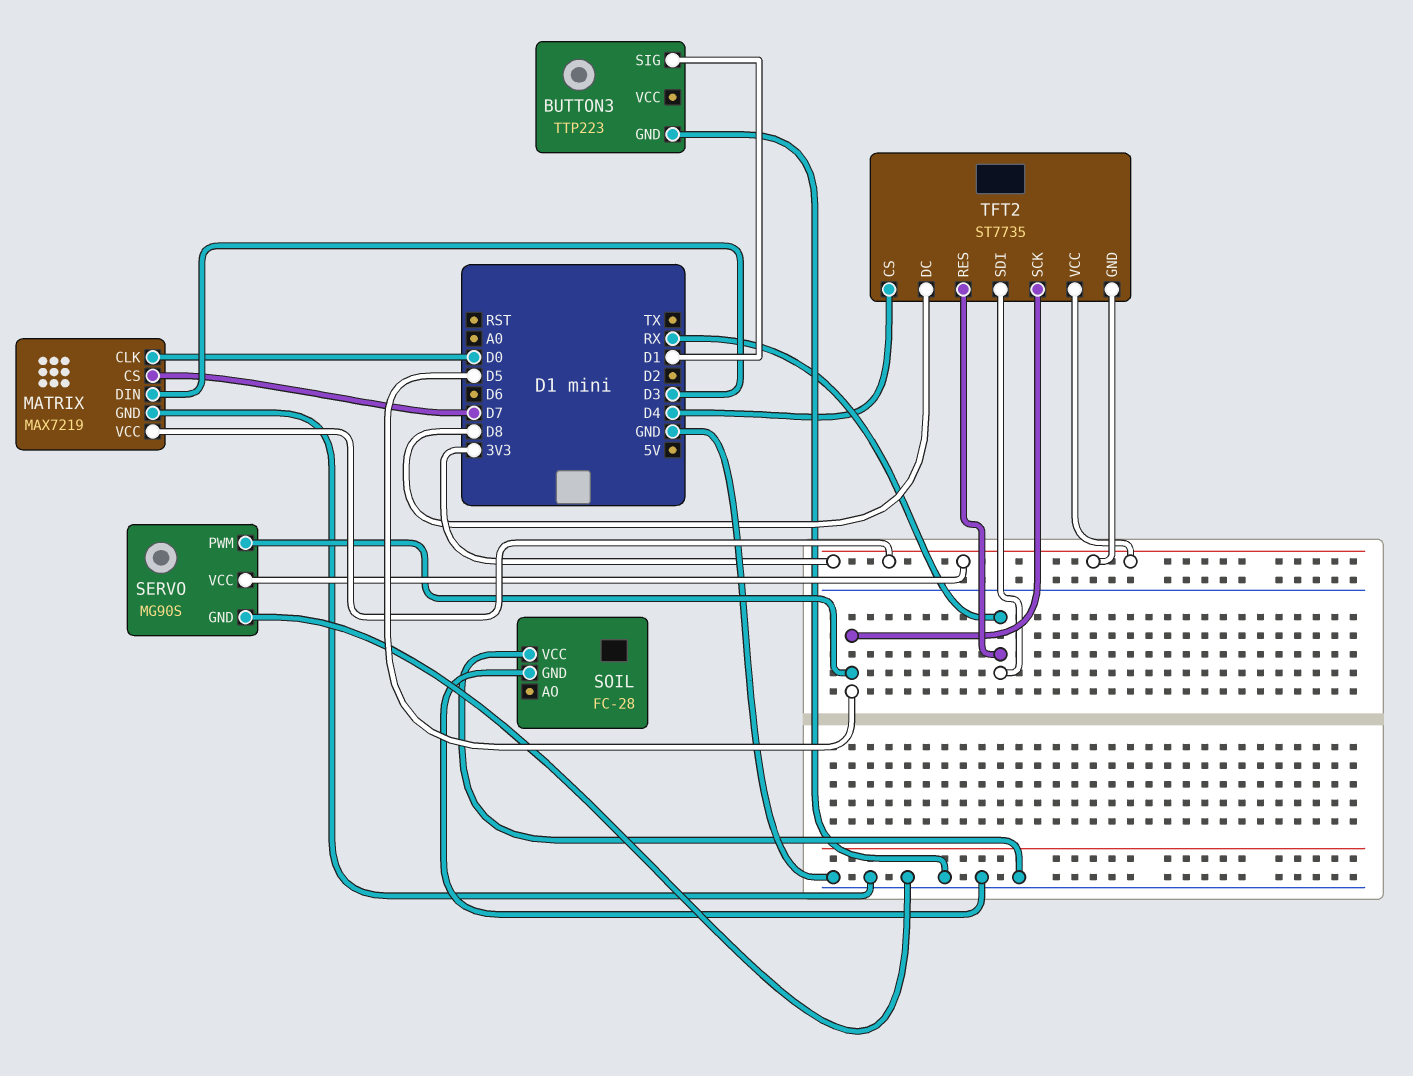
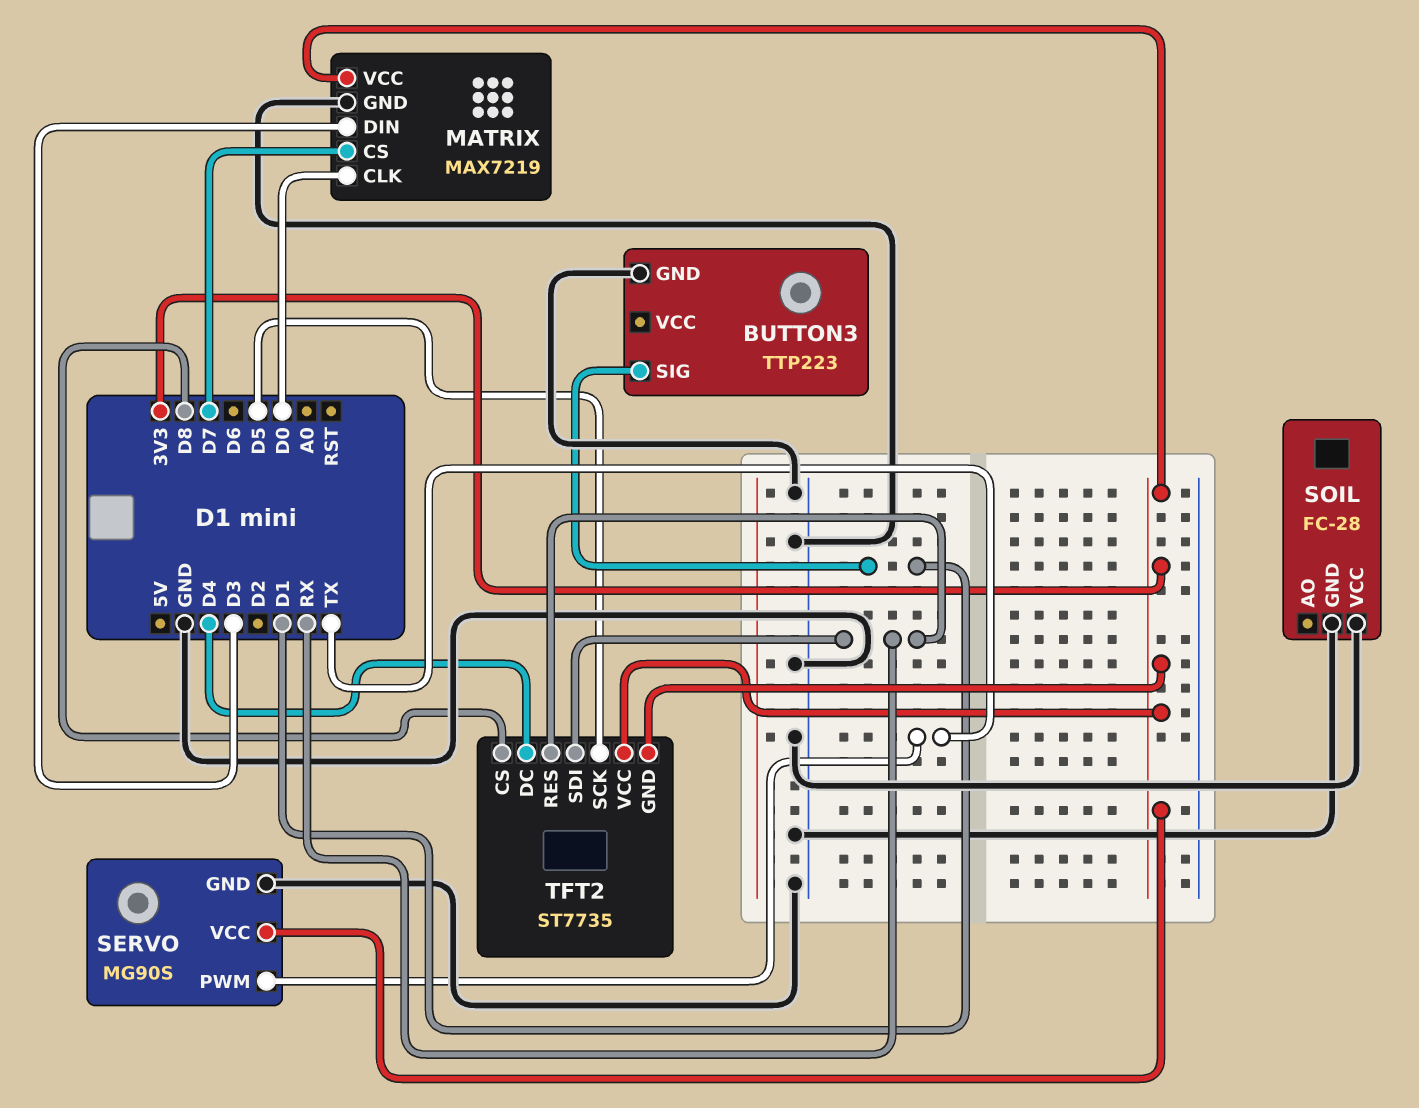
SERVO pin PWM: D5 -> TX
TFT2 pin CS: D4 -> D8
TFT2 pin DC: D8 -> D4

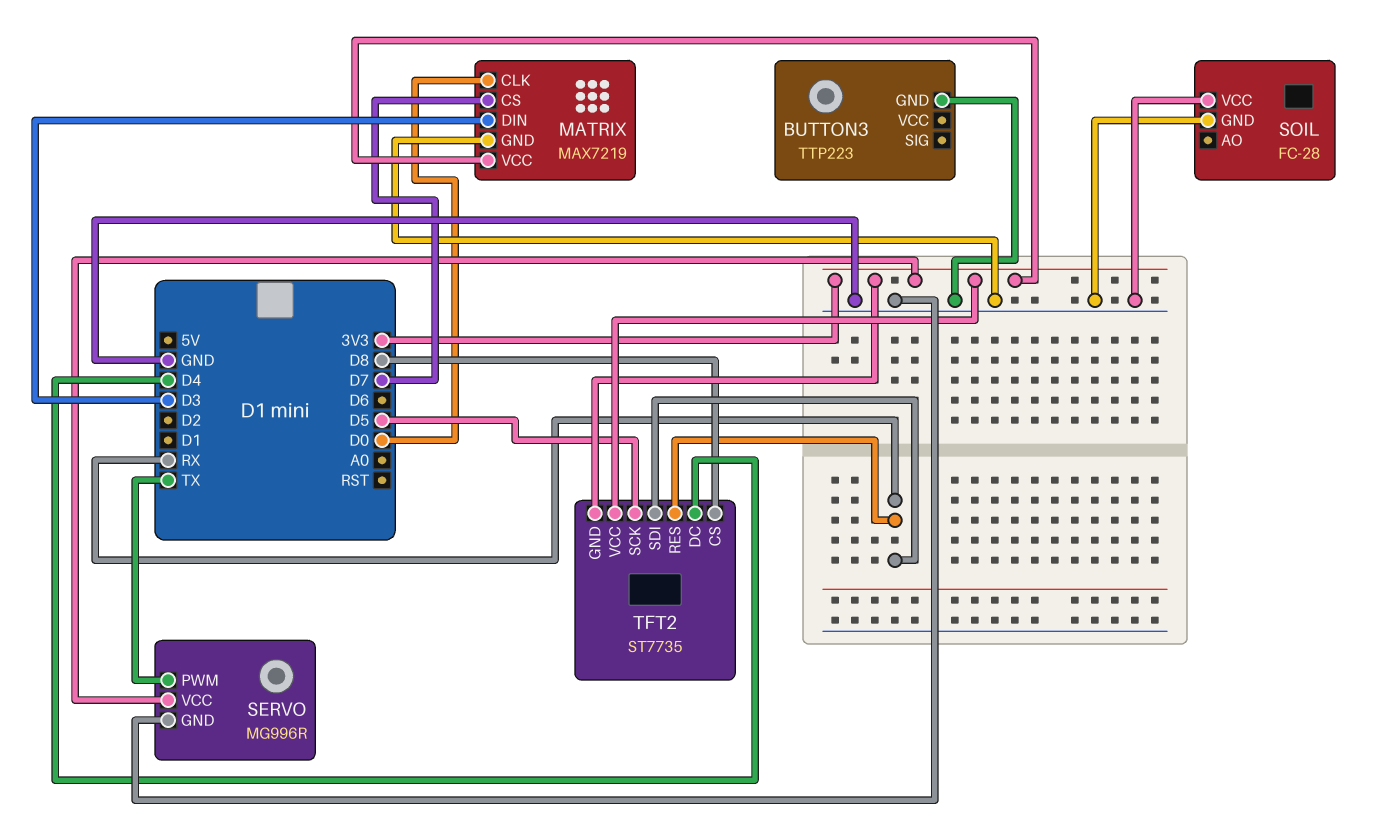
BUTTON3 pin SIG: D1 -> none
SERVO: MG90S -> MG996R

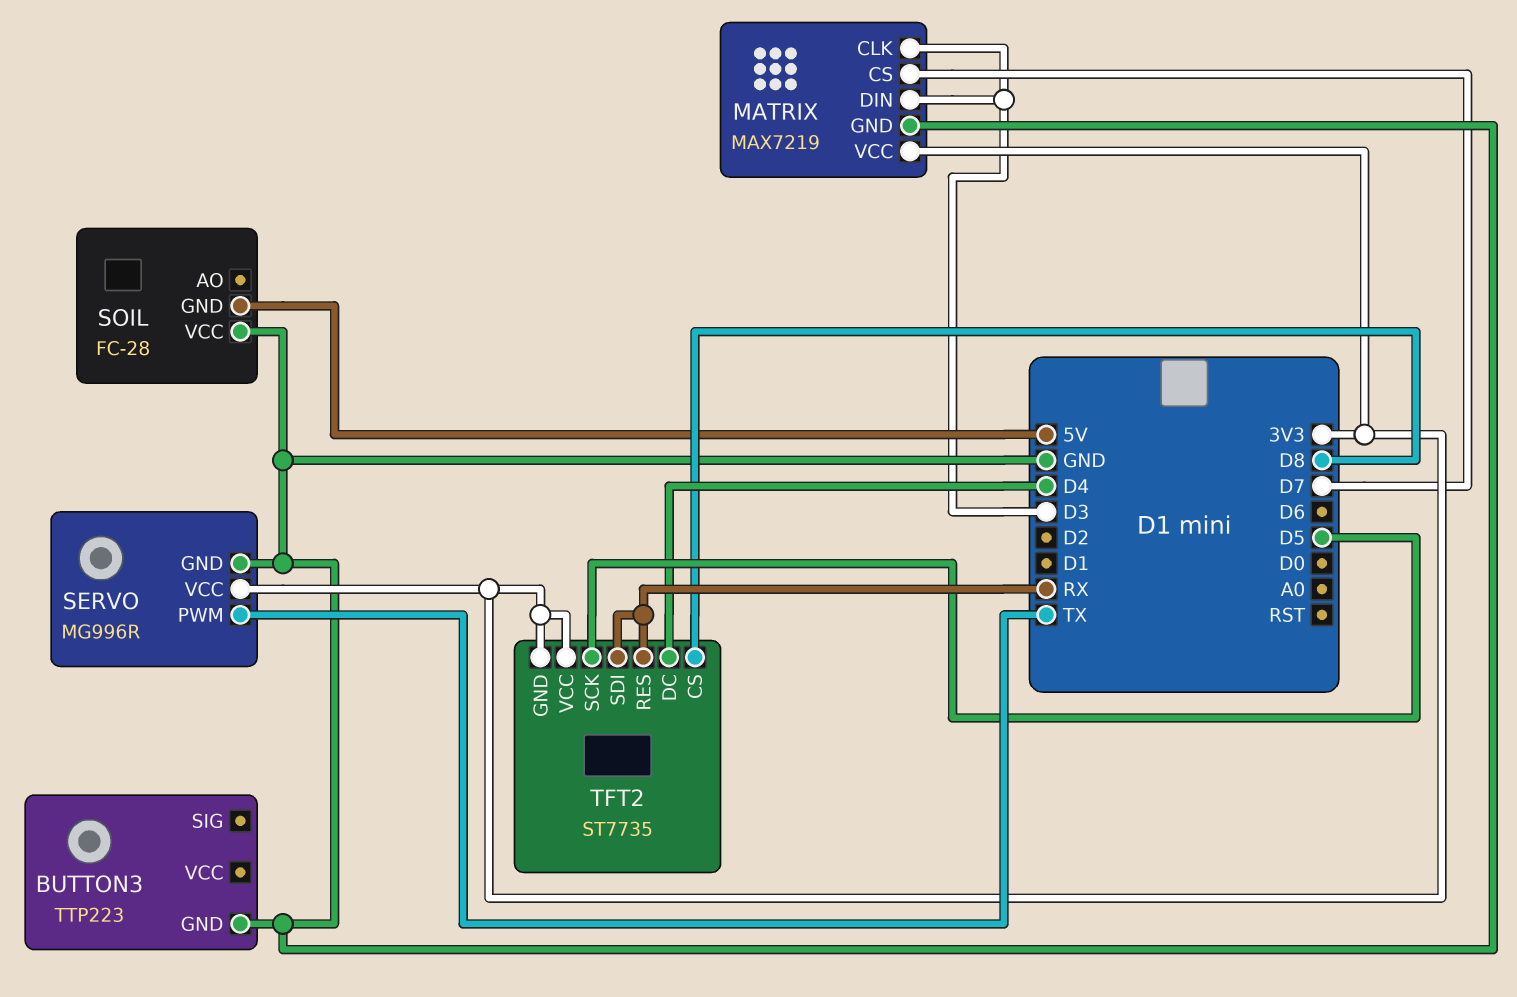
MATRIX pin CLK: D0 -> D3
SOIL pin GND: GND -> 5V

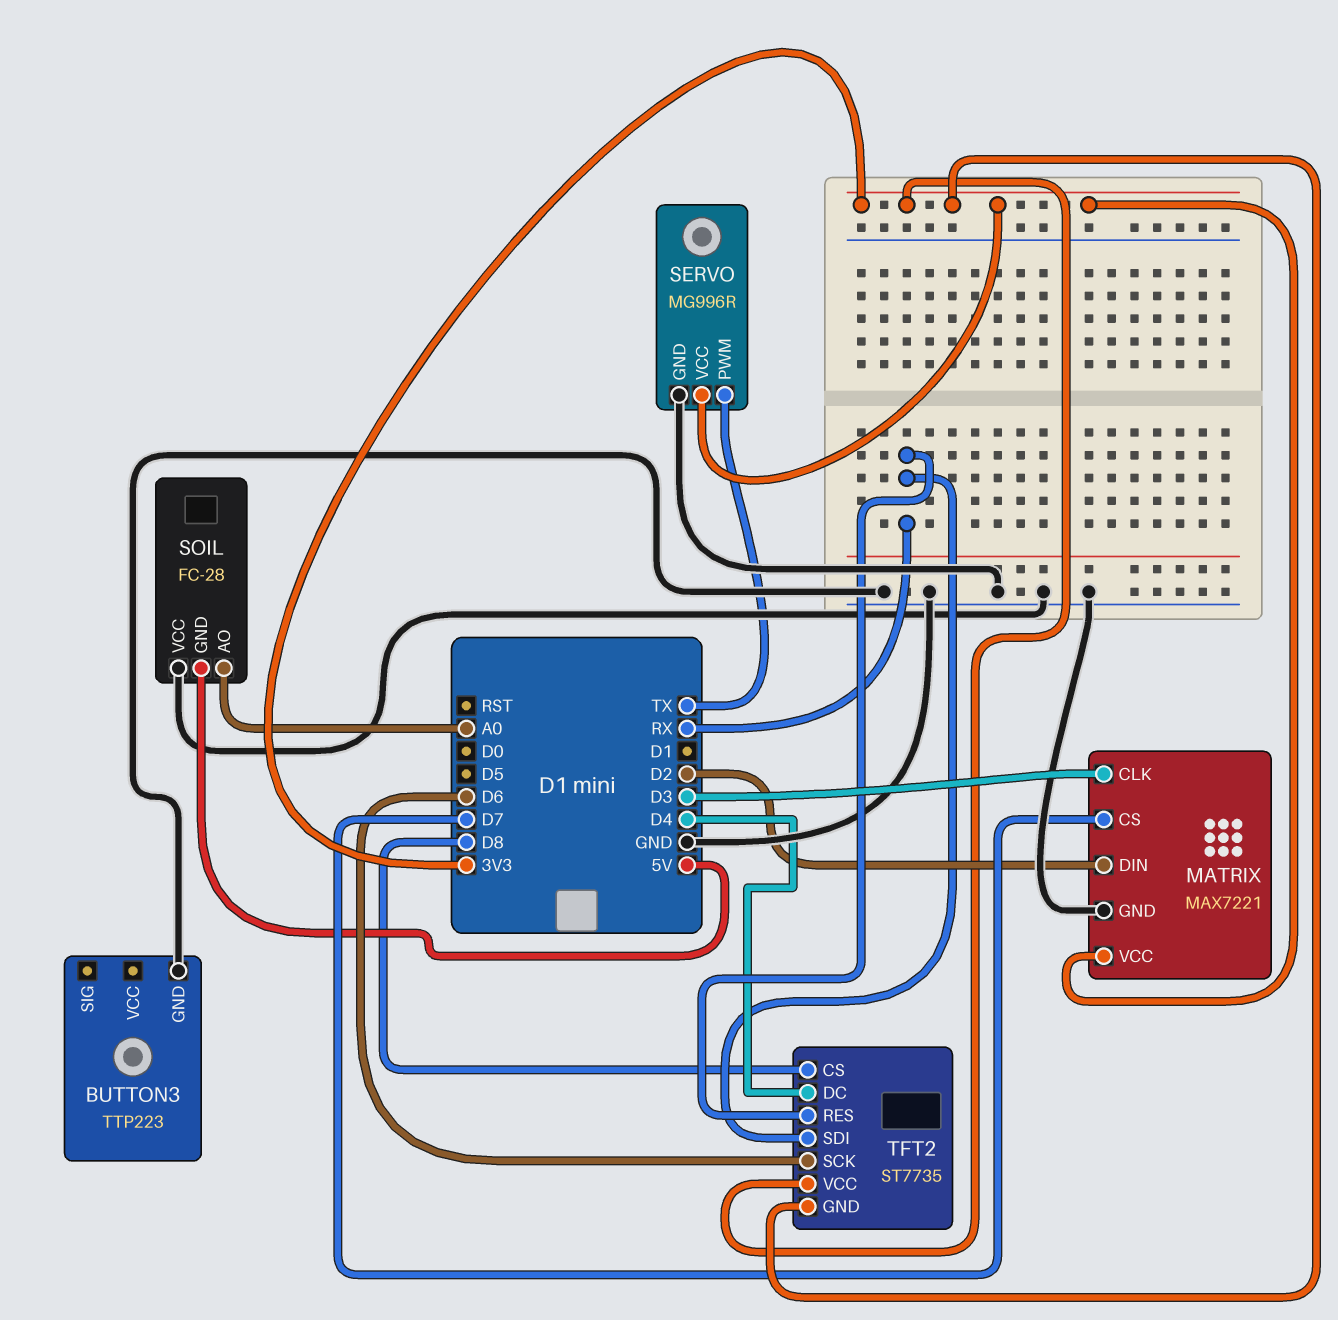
MATRIX: MAX7219 -> MAX7221
MATRIX pin DIN: D3 -> D2
SOIL pin AO: none -> A0
TFT2 pin SCK: D5 -> D6

